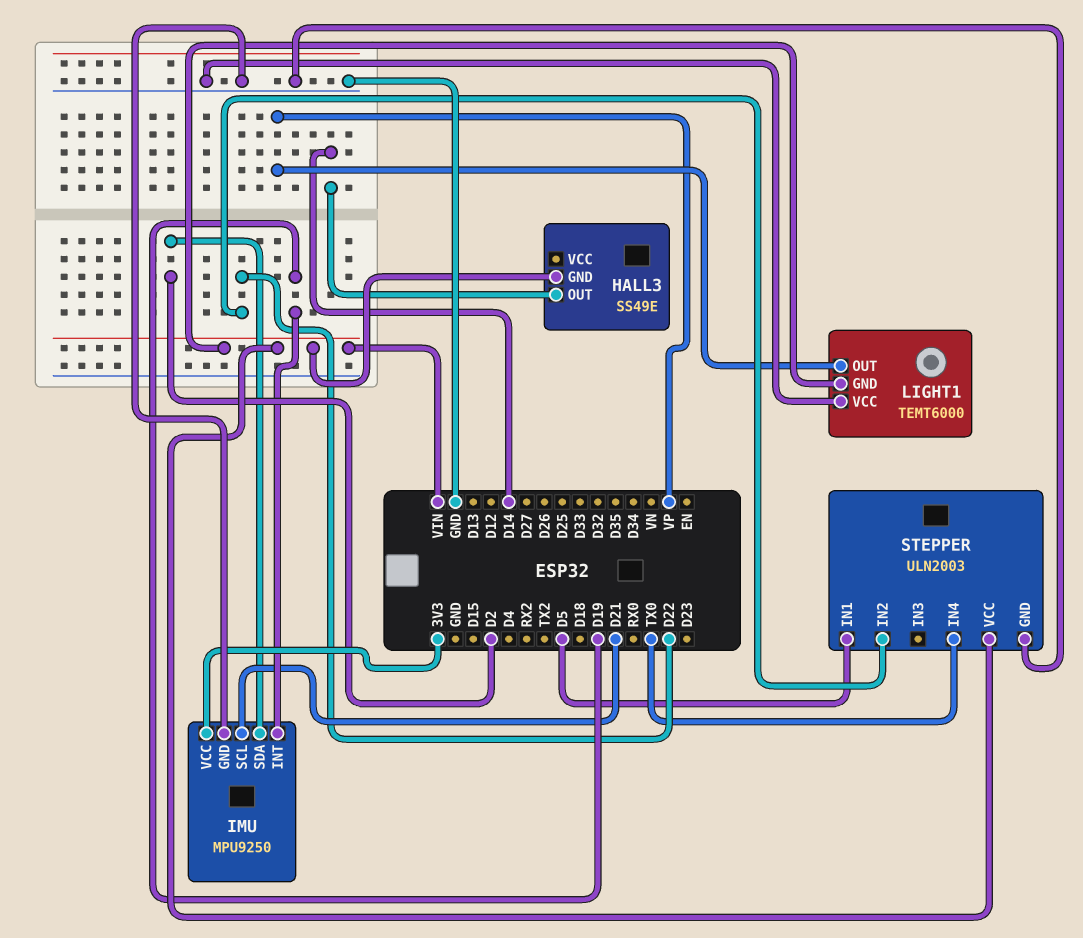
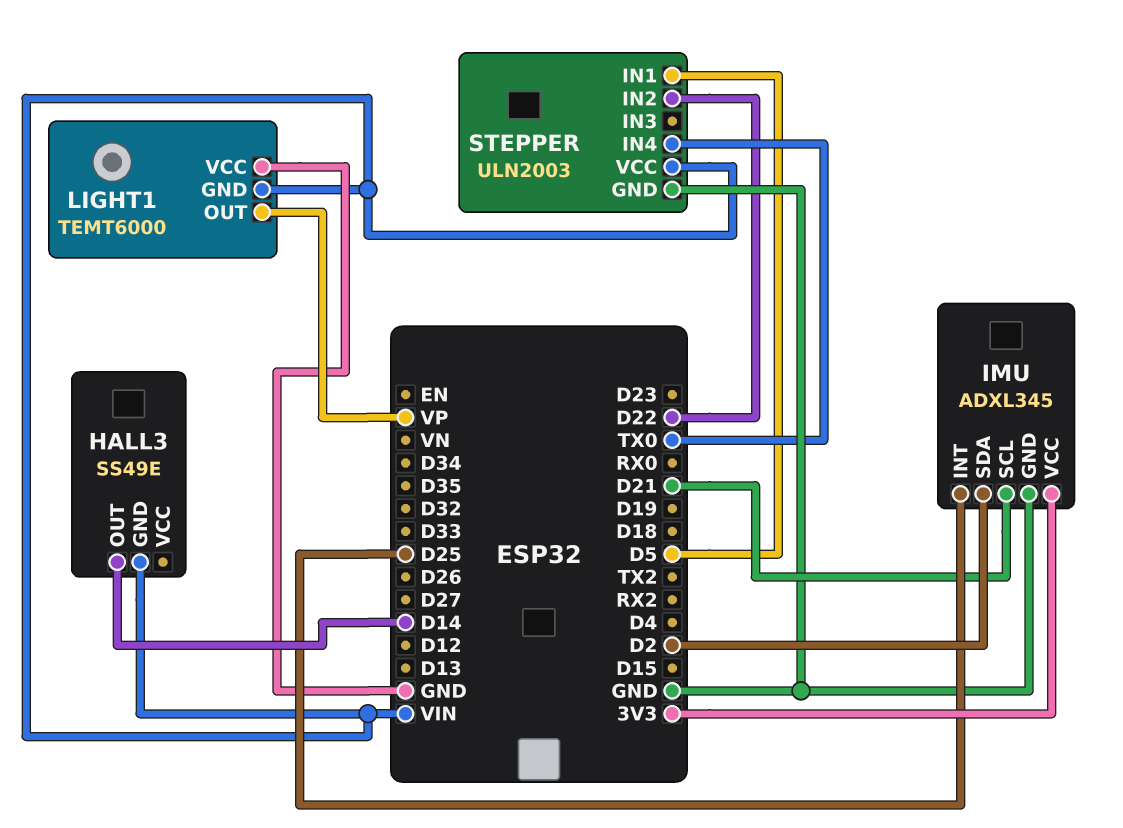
IMU: MPU9250 -> ADXL345
IMU pin INT: D19 -> D25

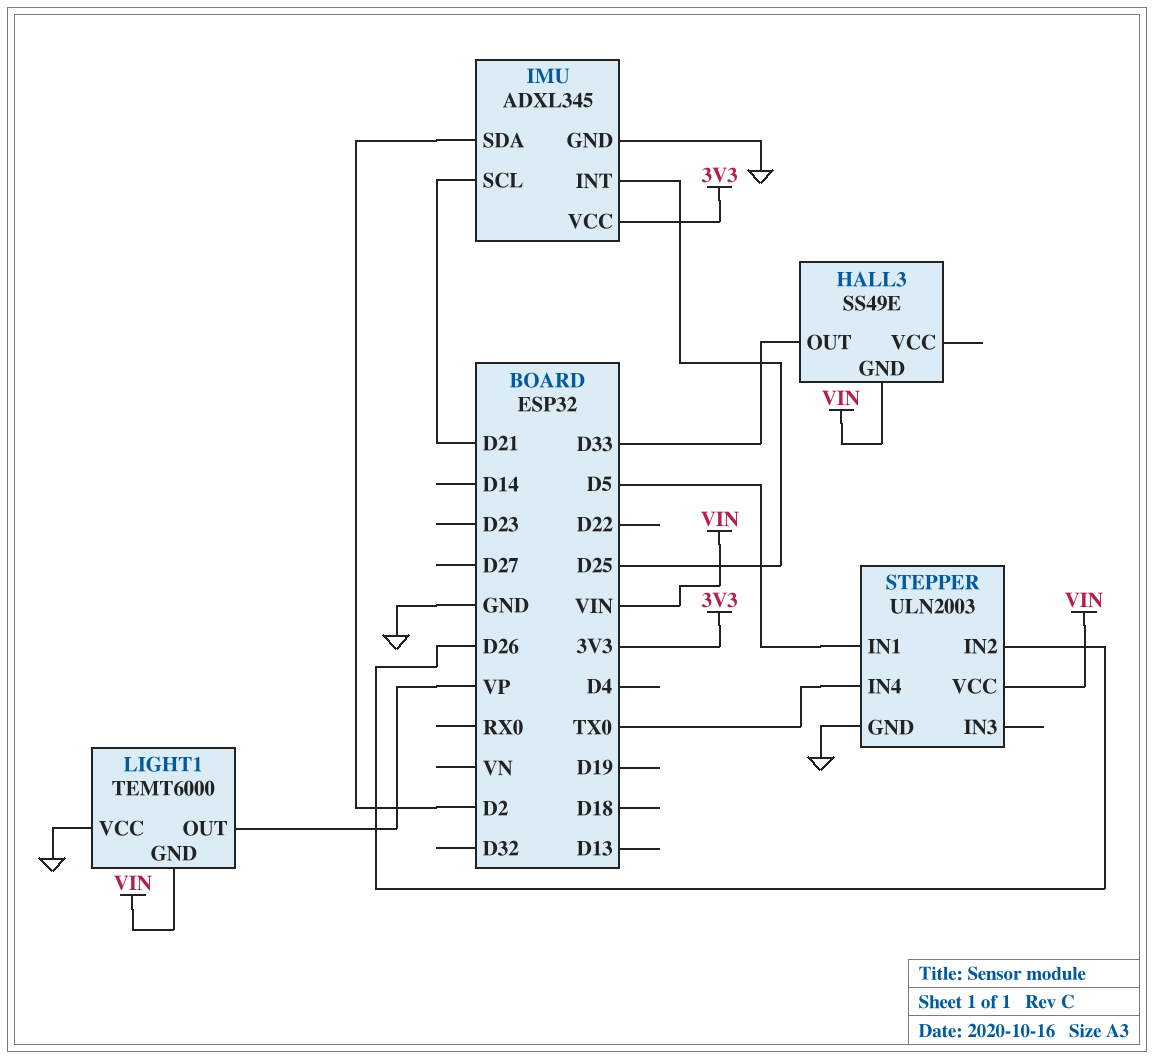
HALL3 pin OUT: D14 -> D33
STEPPER pin IN2: D22 -> D26

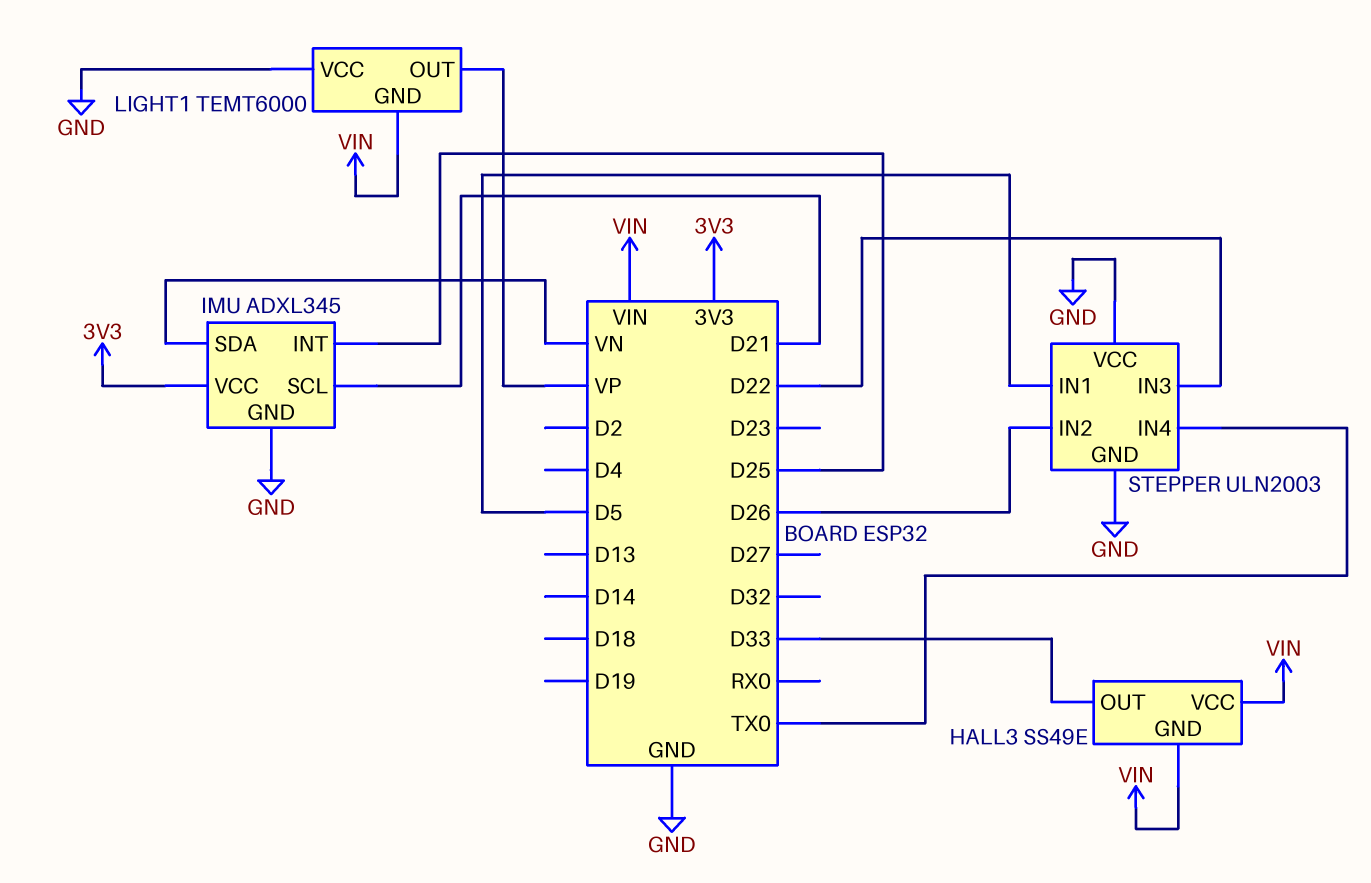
HALL3 pin VCC: none -> VIN
IMU pin SDA: D2 -> VN
STEPPER pin IN3: none -> D22
STEPPER pin VCC: VIN -> GND

